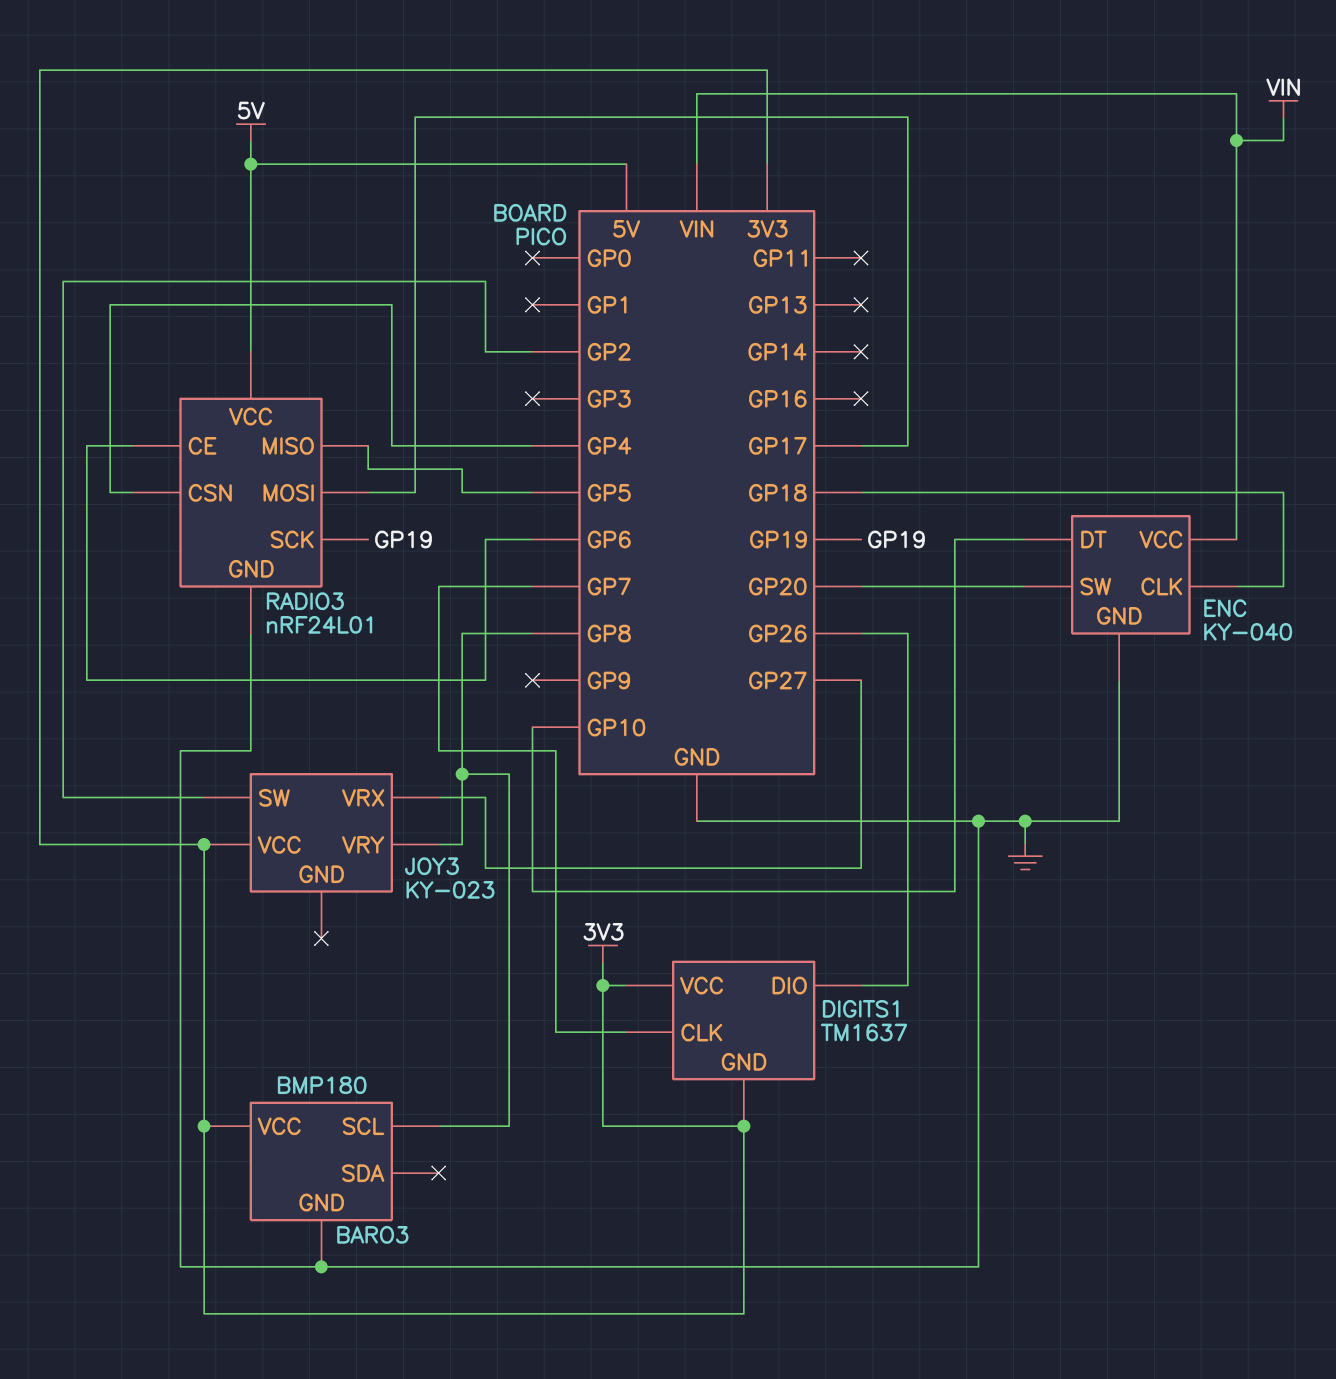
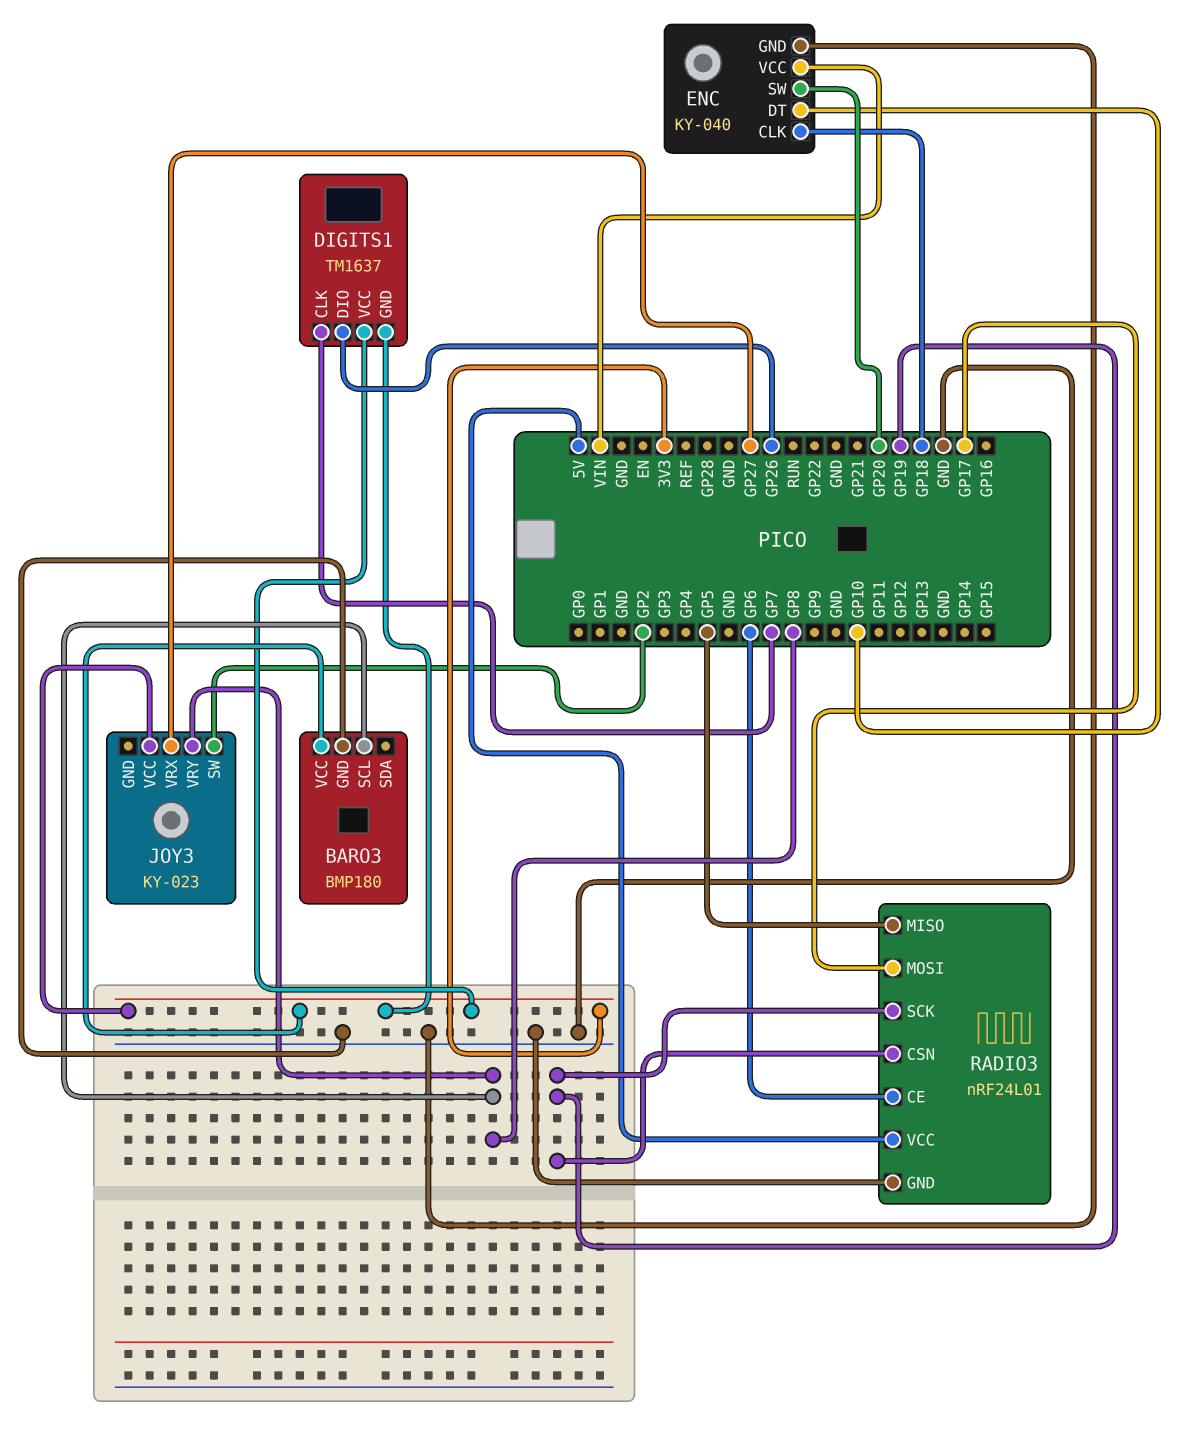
RADIO3 pin CSN: GP4 -> GP19

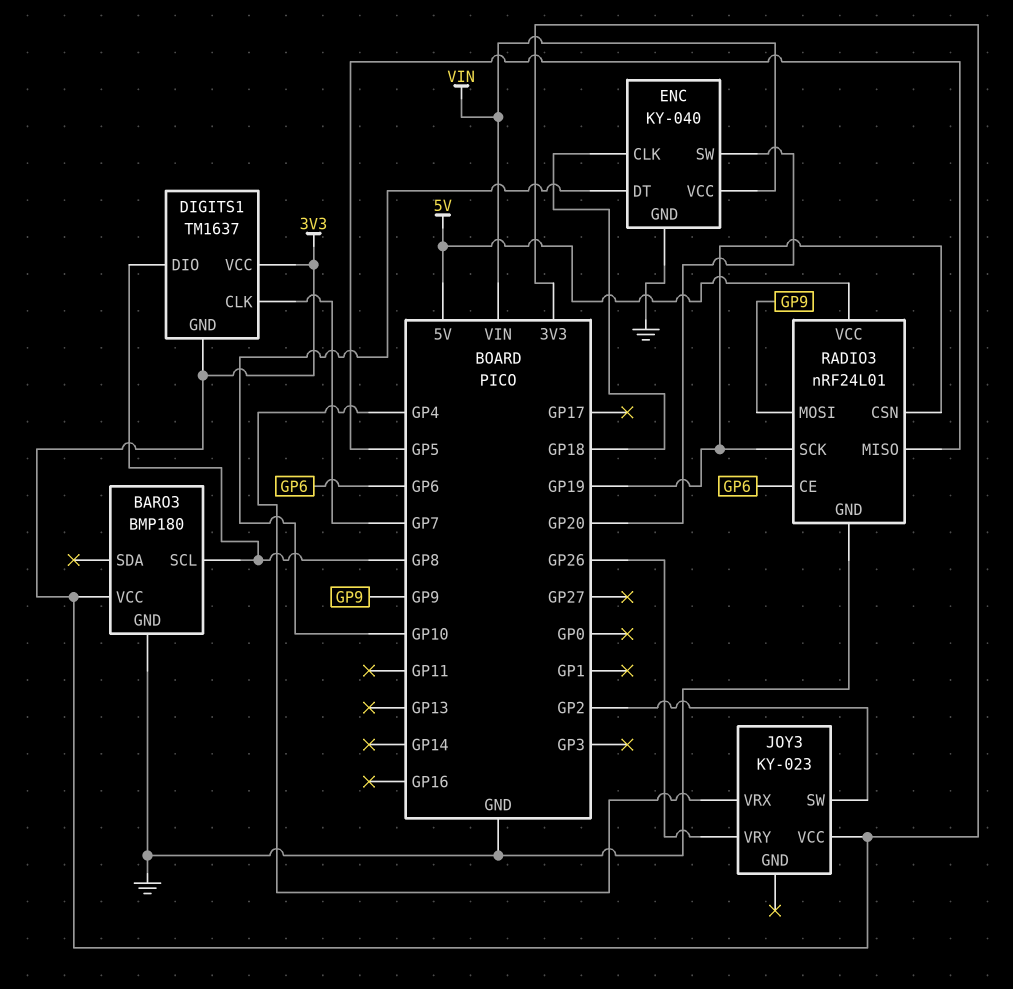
DIGITS1 pin DIO: GP26 -> GP8
JOY3 pin VRX: GP27 -> GP4
JOY3 pin VRY: GP8 -> GP26
RADIO3 pin MOSI: GP17 -> GP9

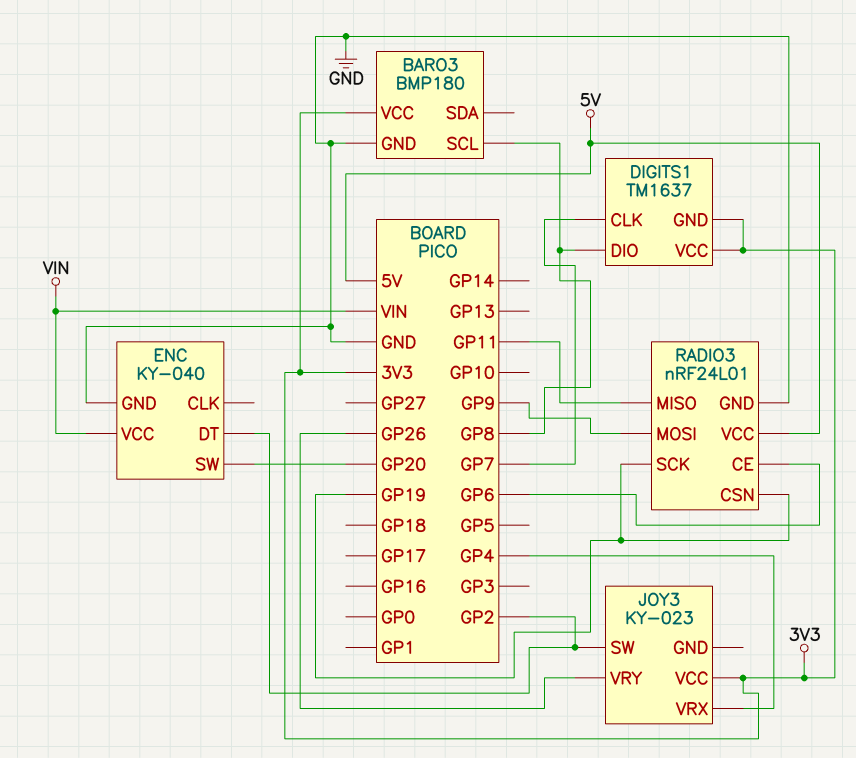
ENC pin CLK: GP18 -> none
ENC pin DT: GP10 -> GP2
RADIO3 pin MISO: GP5 -> GP11

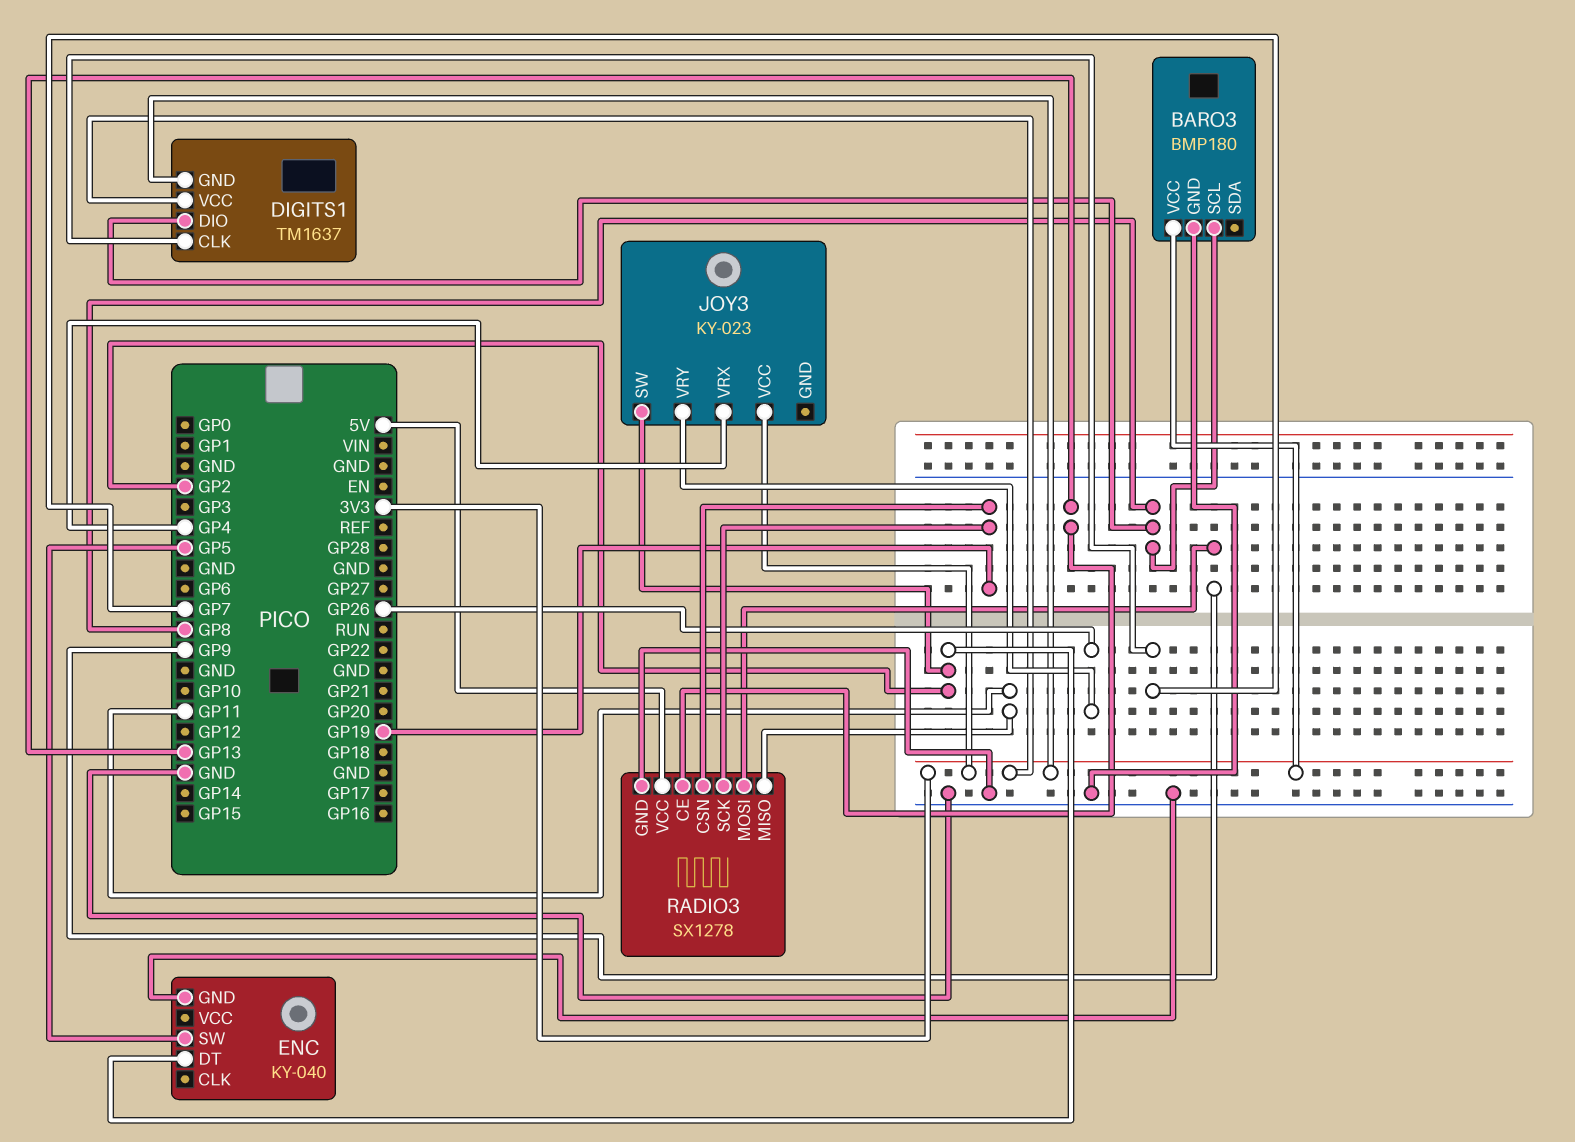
ENC pin SW: GP20 -> GP5
ENC pin VCC: VIN -> none
RADIO3: nRF24L01 -> SX1278
RADIO3 pin CE: GP6 -> GP13

